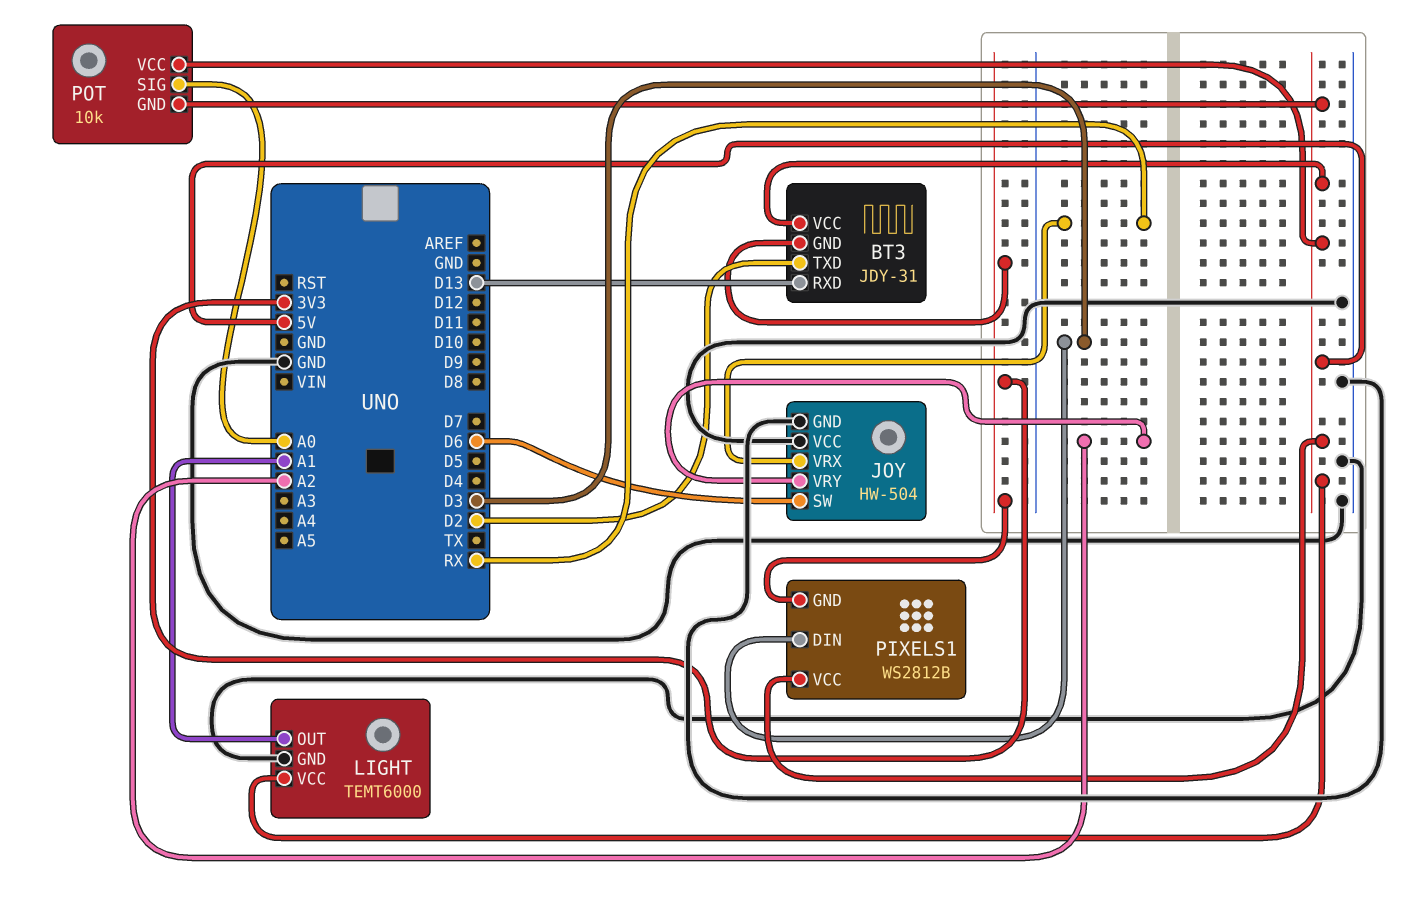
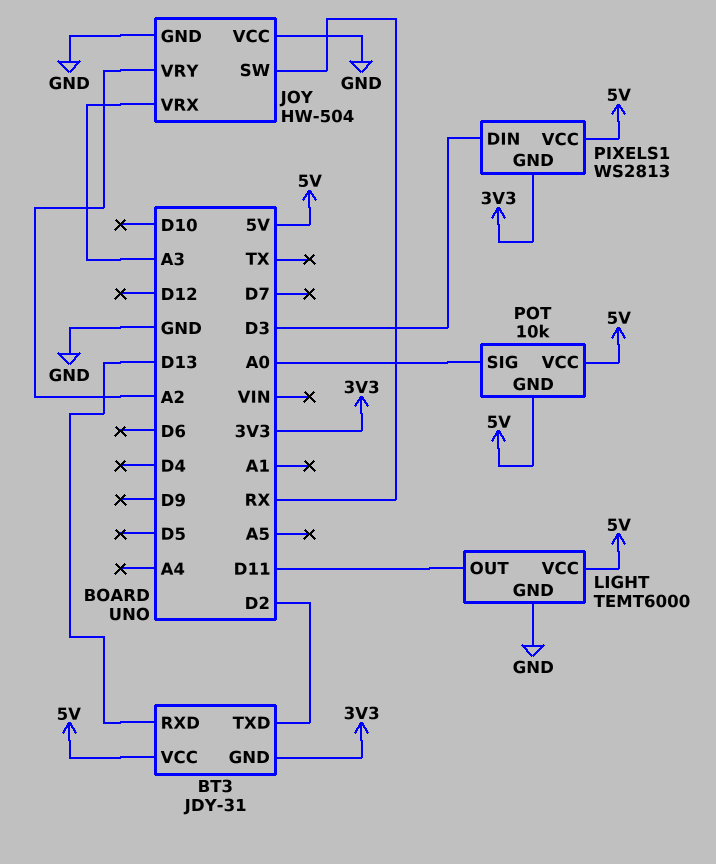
JOY pin SW: D6 -> RX
JOY pin VRX: RX -> A3
LIGHT pin OUT: A1 -> D11
PIXELS1: WS2812B -> WS2813

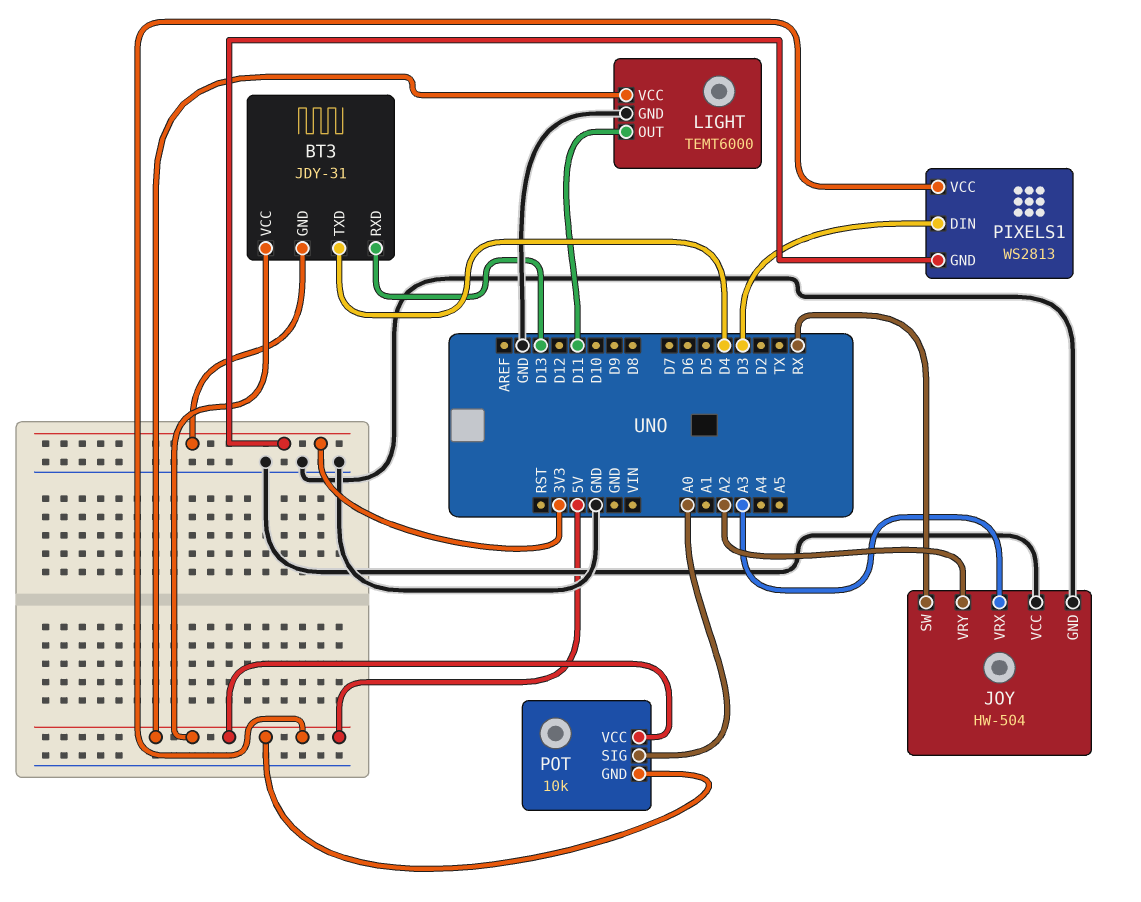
BT3 pin TXD: D2 -> D4

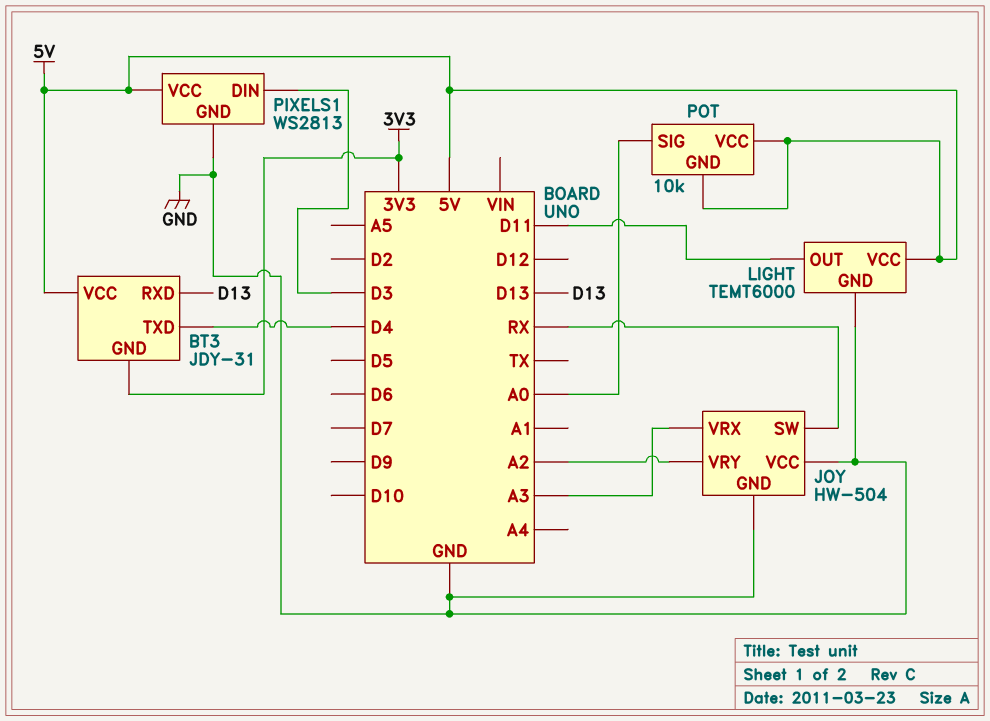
PIXELS1 pin GND: 3V3 -> GND

